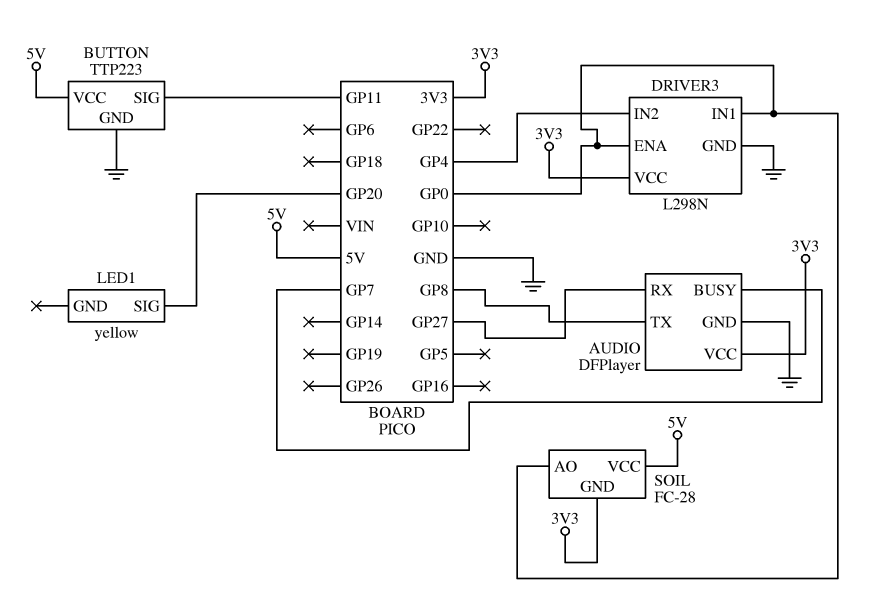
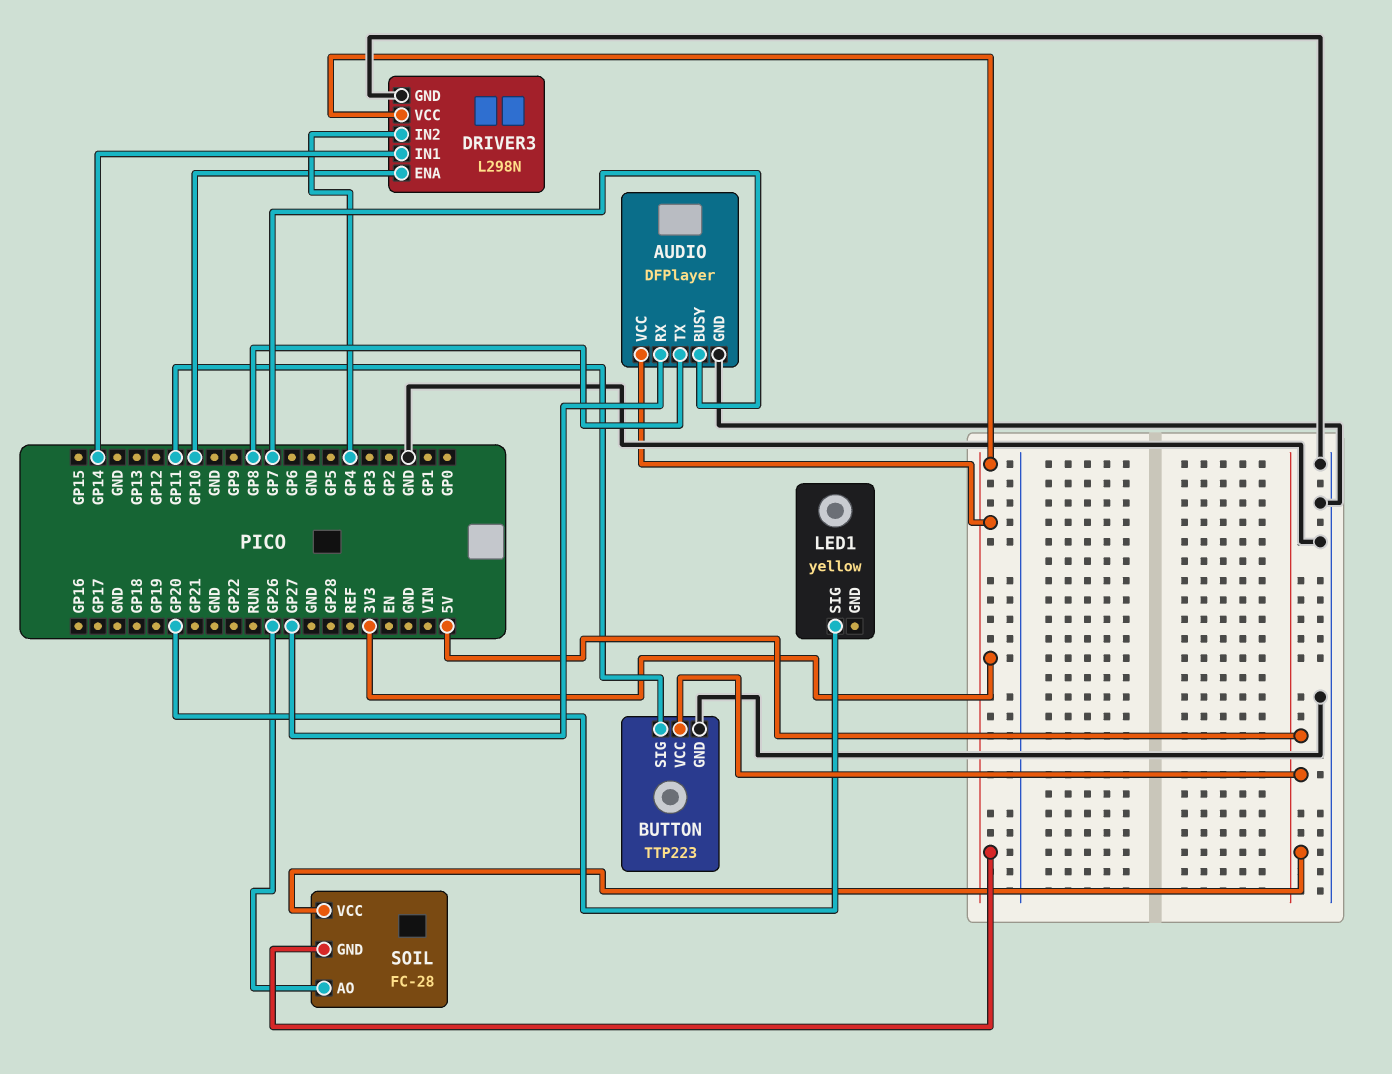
DRIVER3 pin ENA: GP0 -> GP10
DRIVER3 pin IN1: GP0 -> GP14
SOIL pin AO: GP0 -> GP26

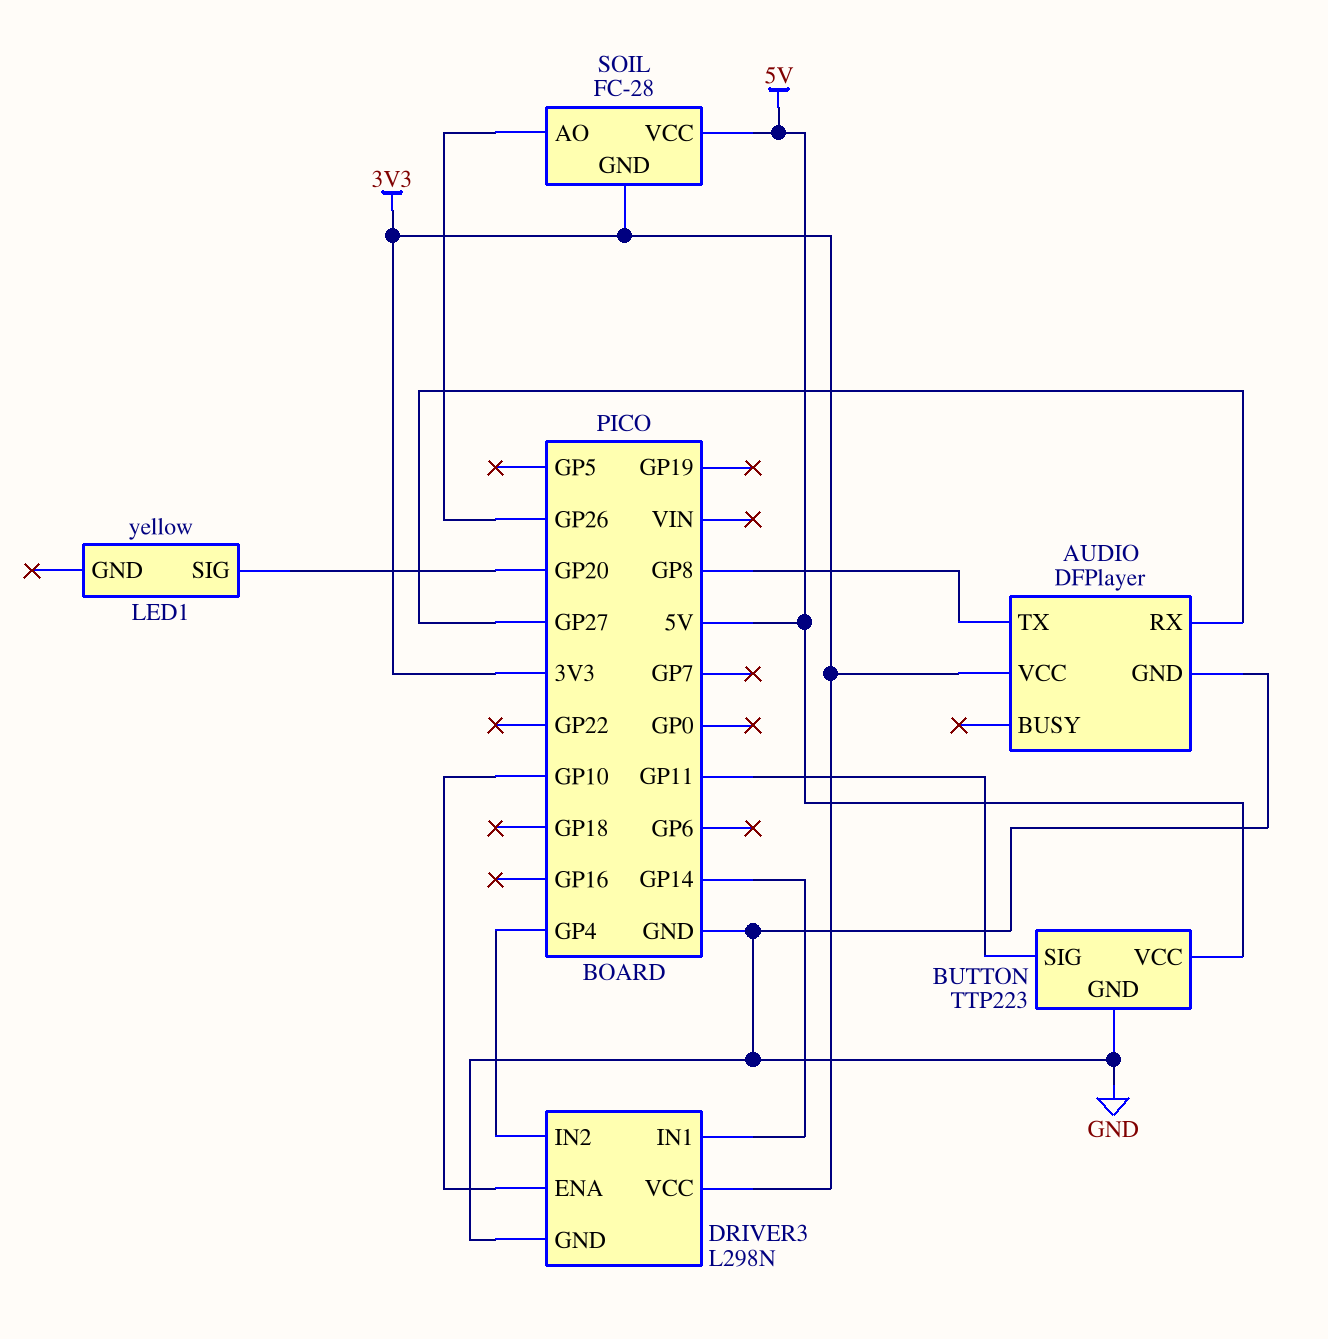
AUDIO pin BUSY: GP7 -> none

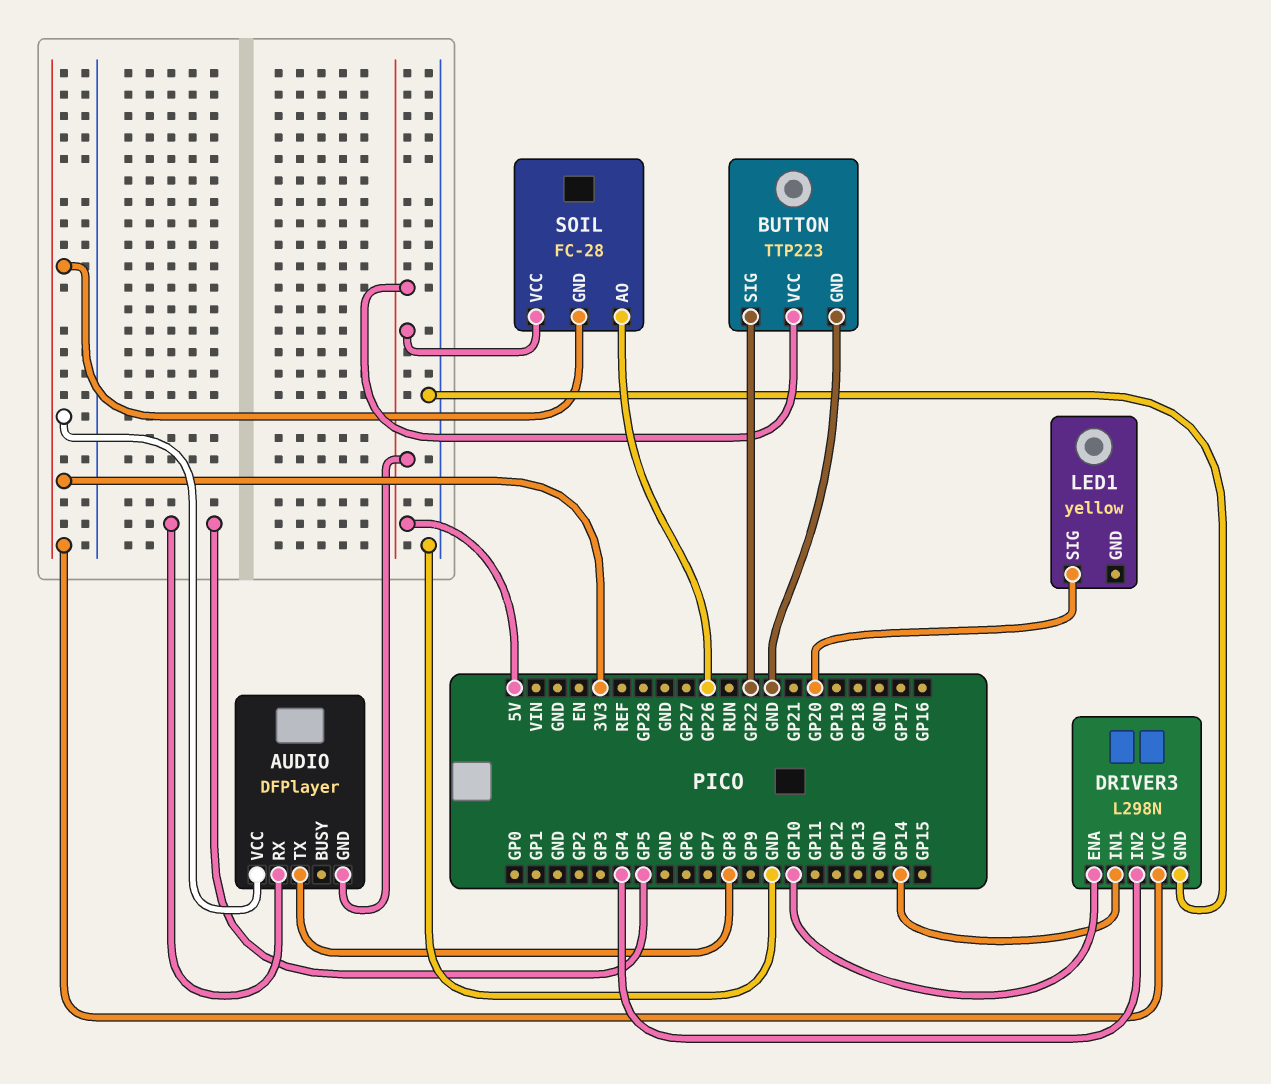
AUDIO pin GND: GND -> 5V
AUDIO pin RX: GP27 -> GP5
BUTTON pin SIG: GP11 -> GP22

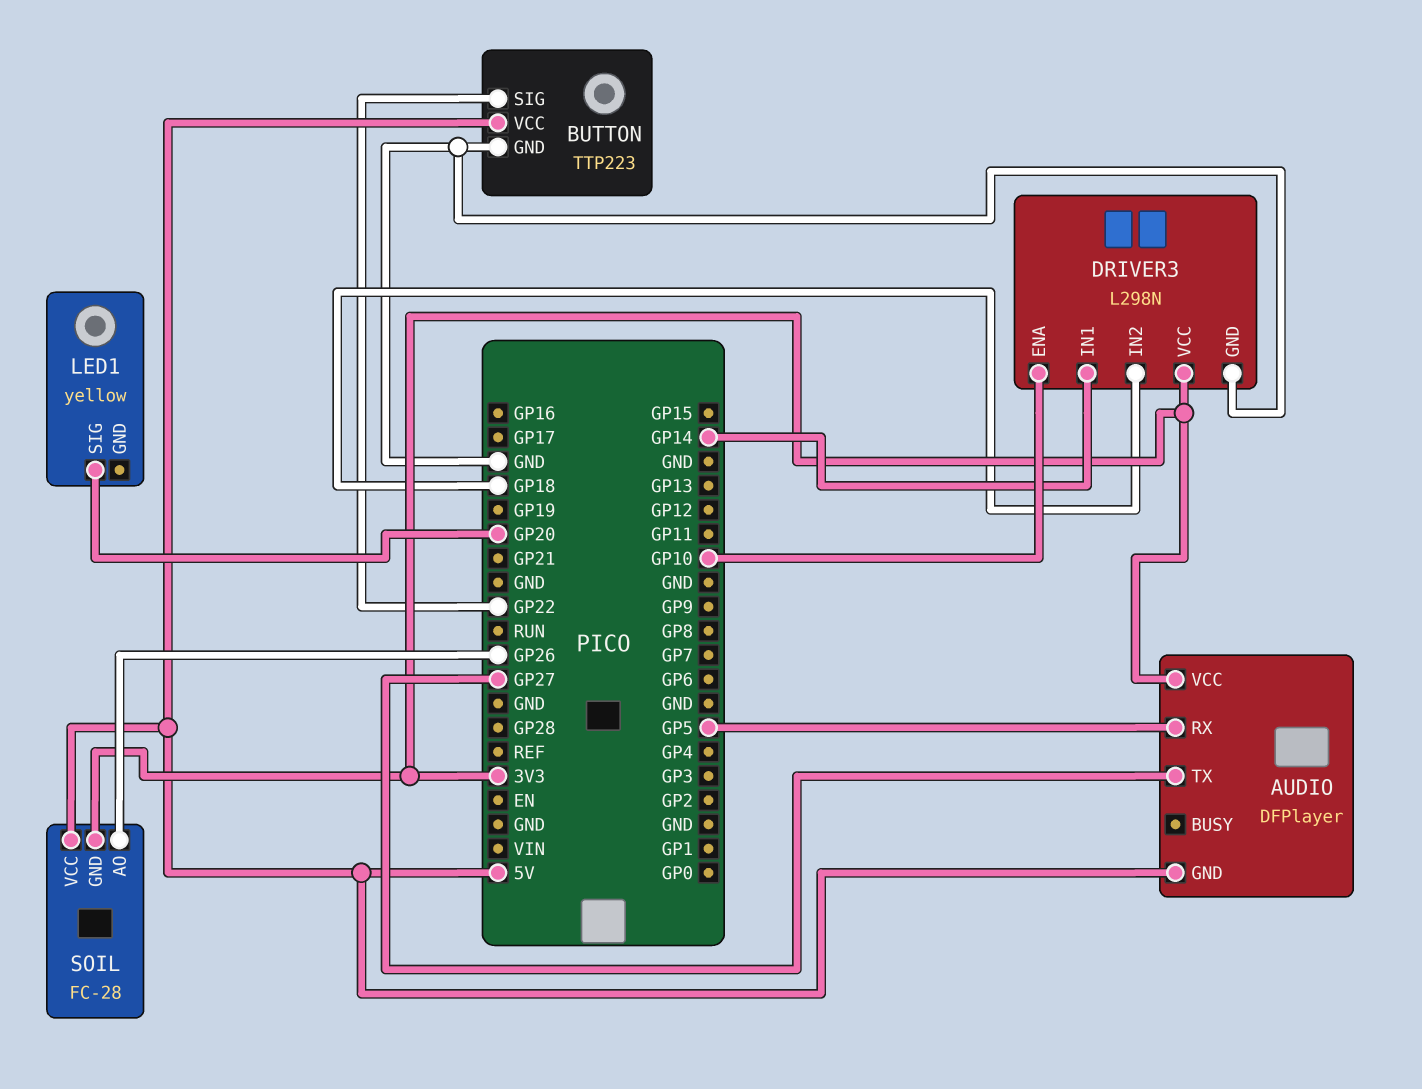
AUDIO pin TX: GP8 -> GP27
DRIVER3 pin IN2: GP4 -> GP18

